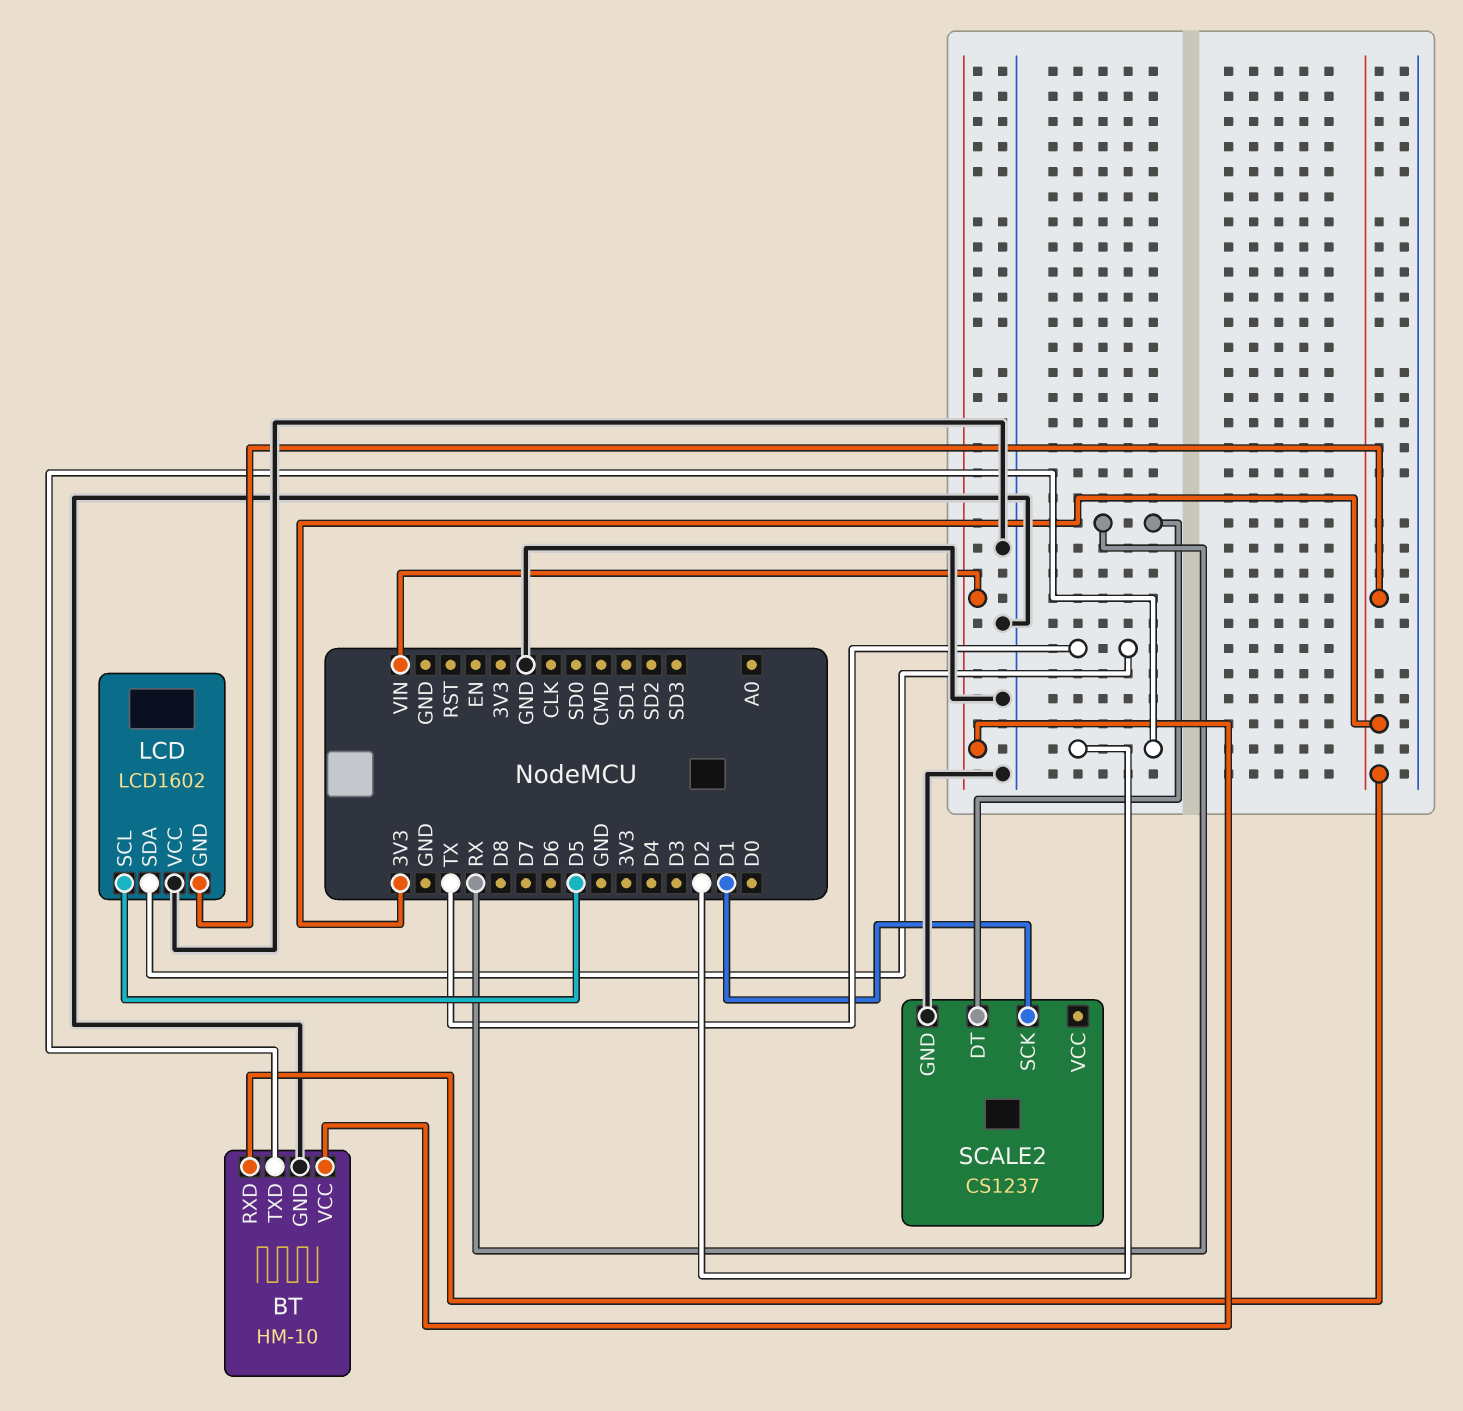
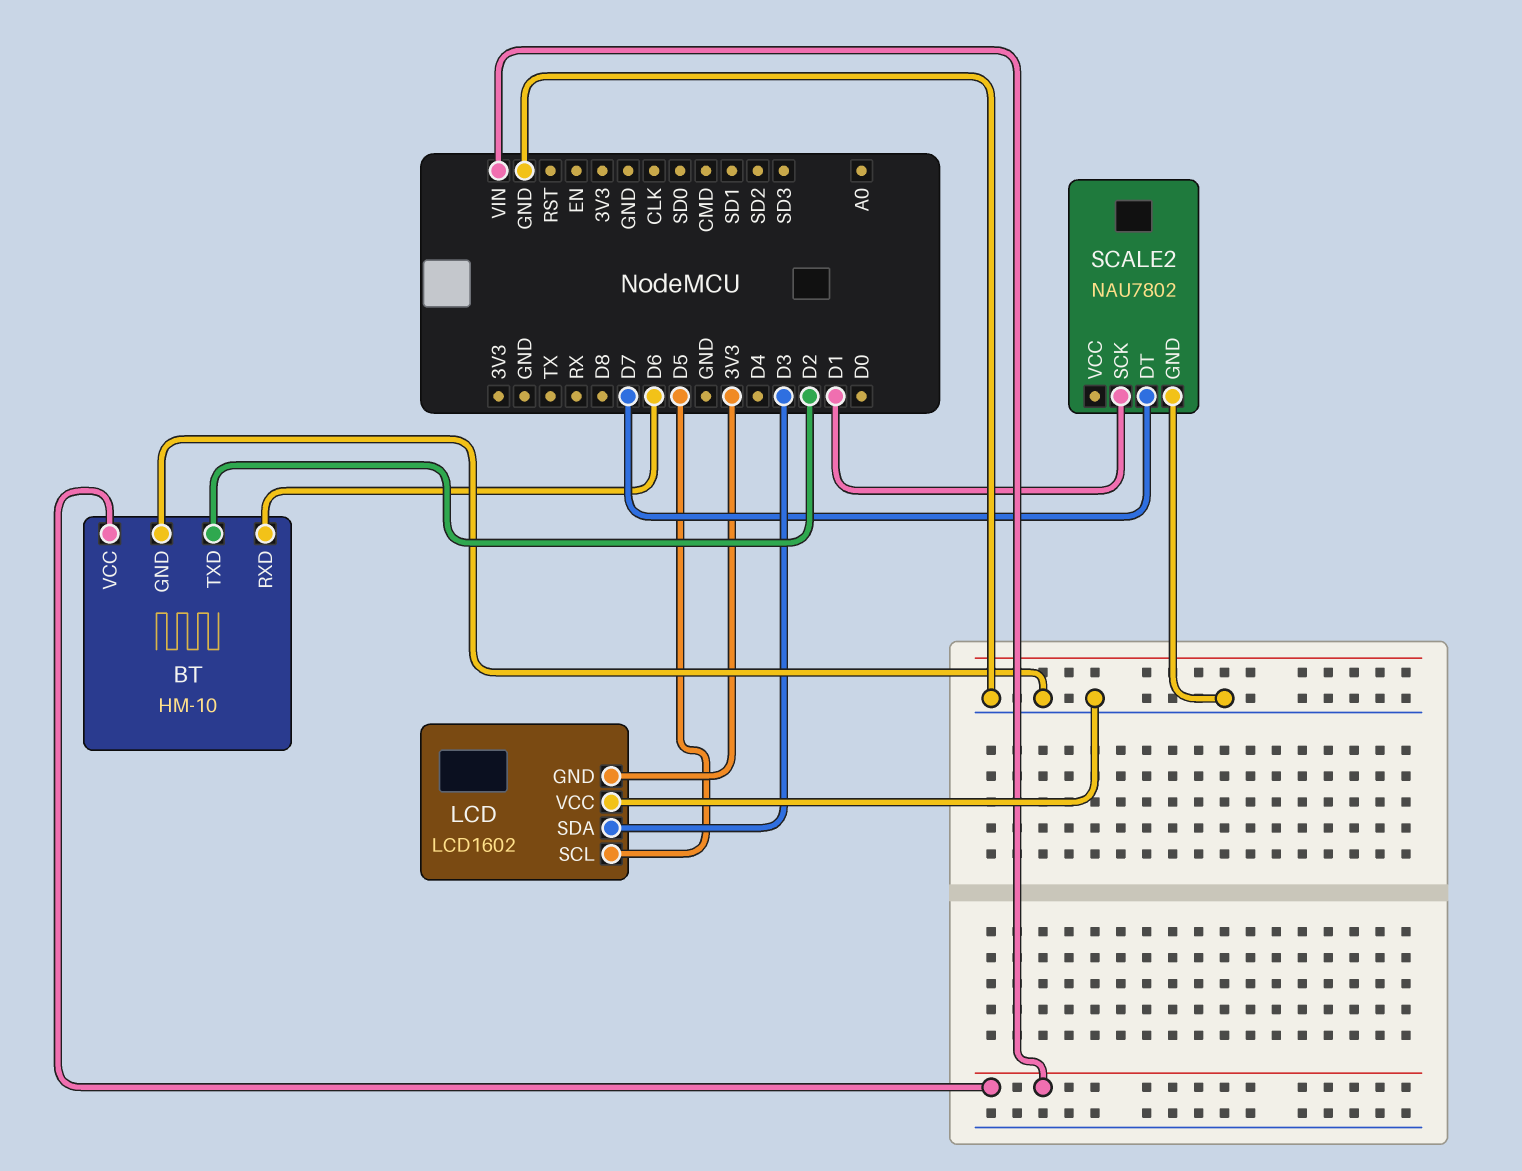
BT pin RXD: 3V3 -> D6
LCD pin SDA: TX -> D3
SCALE2: CS1237 -> NAU7802
SCALE2 pin DT: RX -> D7

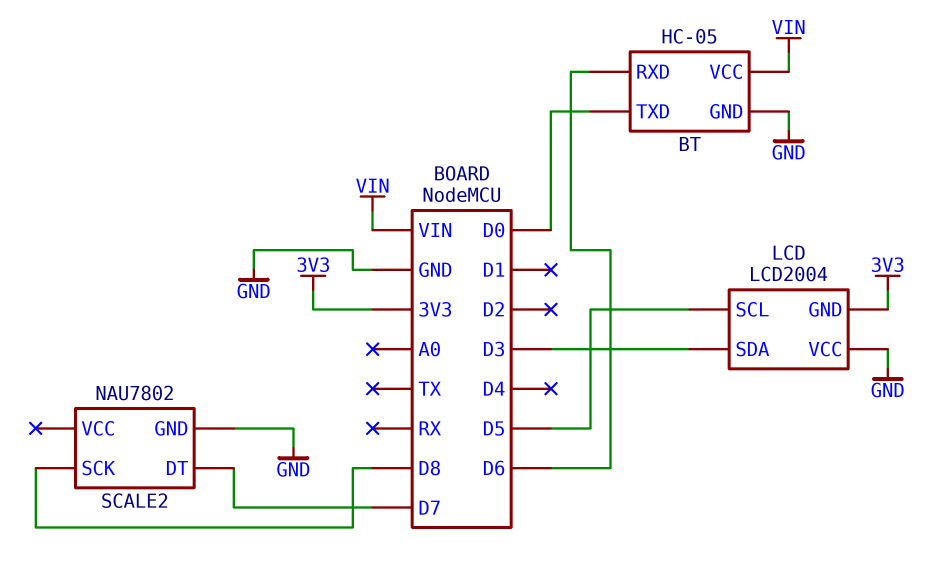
BT: HM-10 -> HC-05
BT pin TXD: D2 -> D0
LCD: LCD1602 -> LCD2004
SCALE2 pin SCK: D1 -> D8

